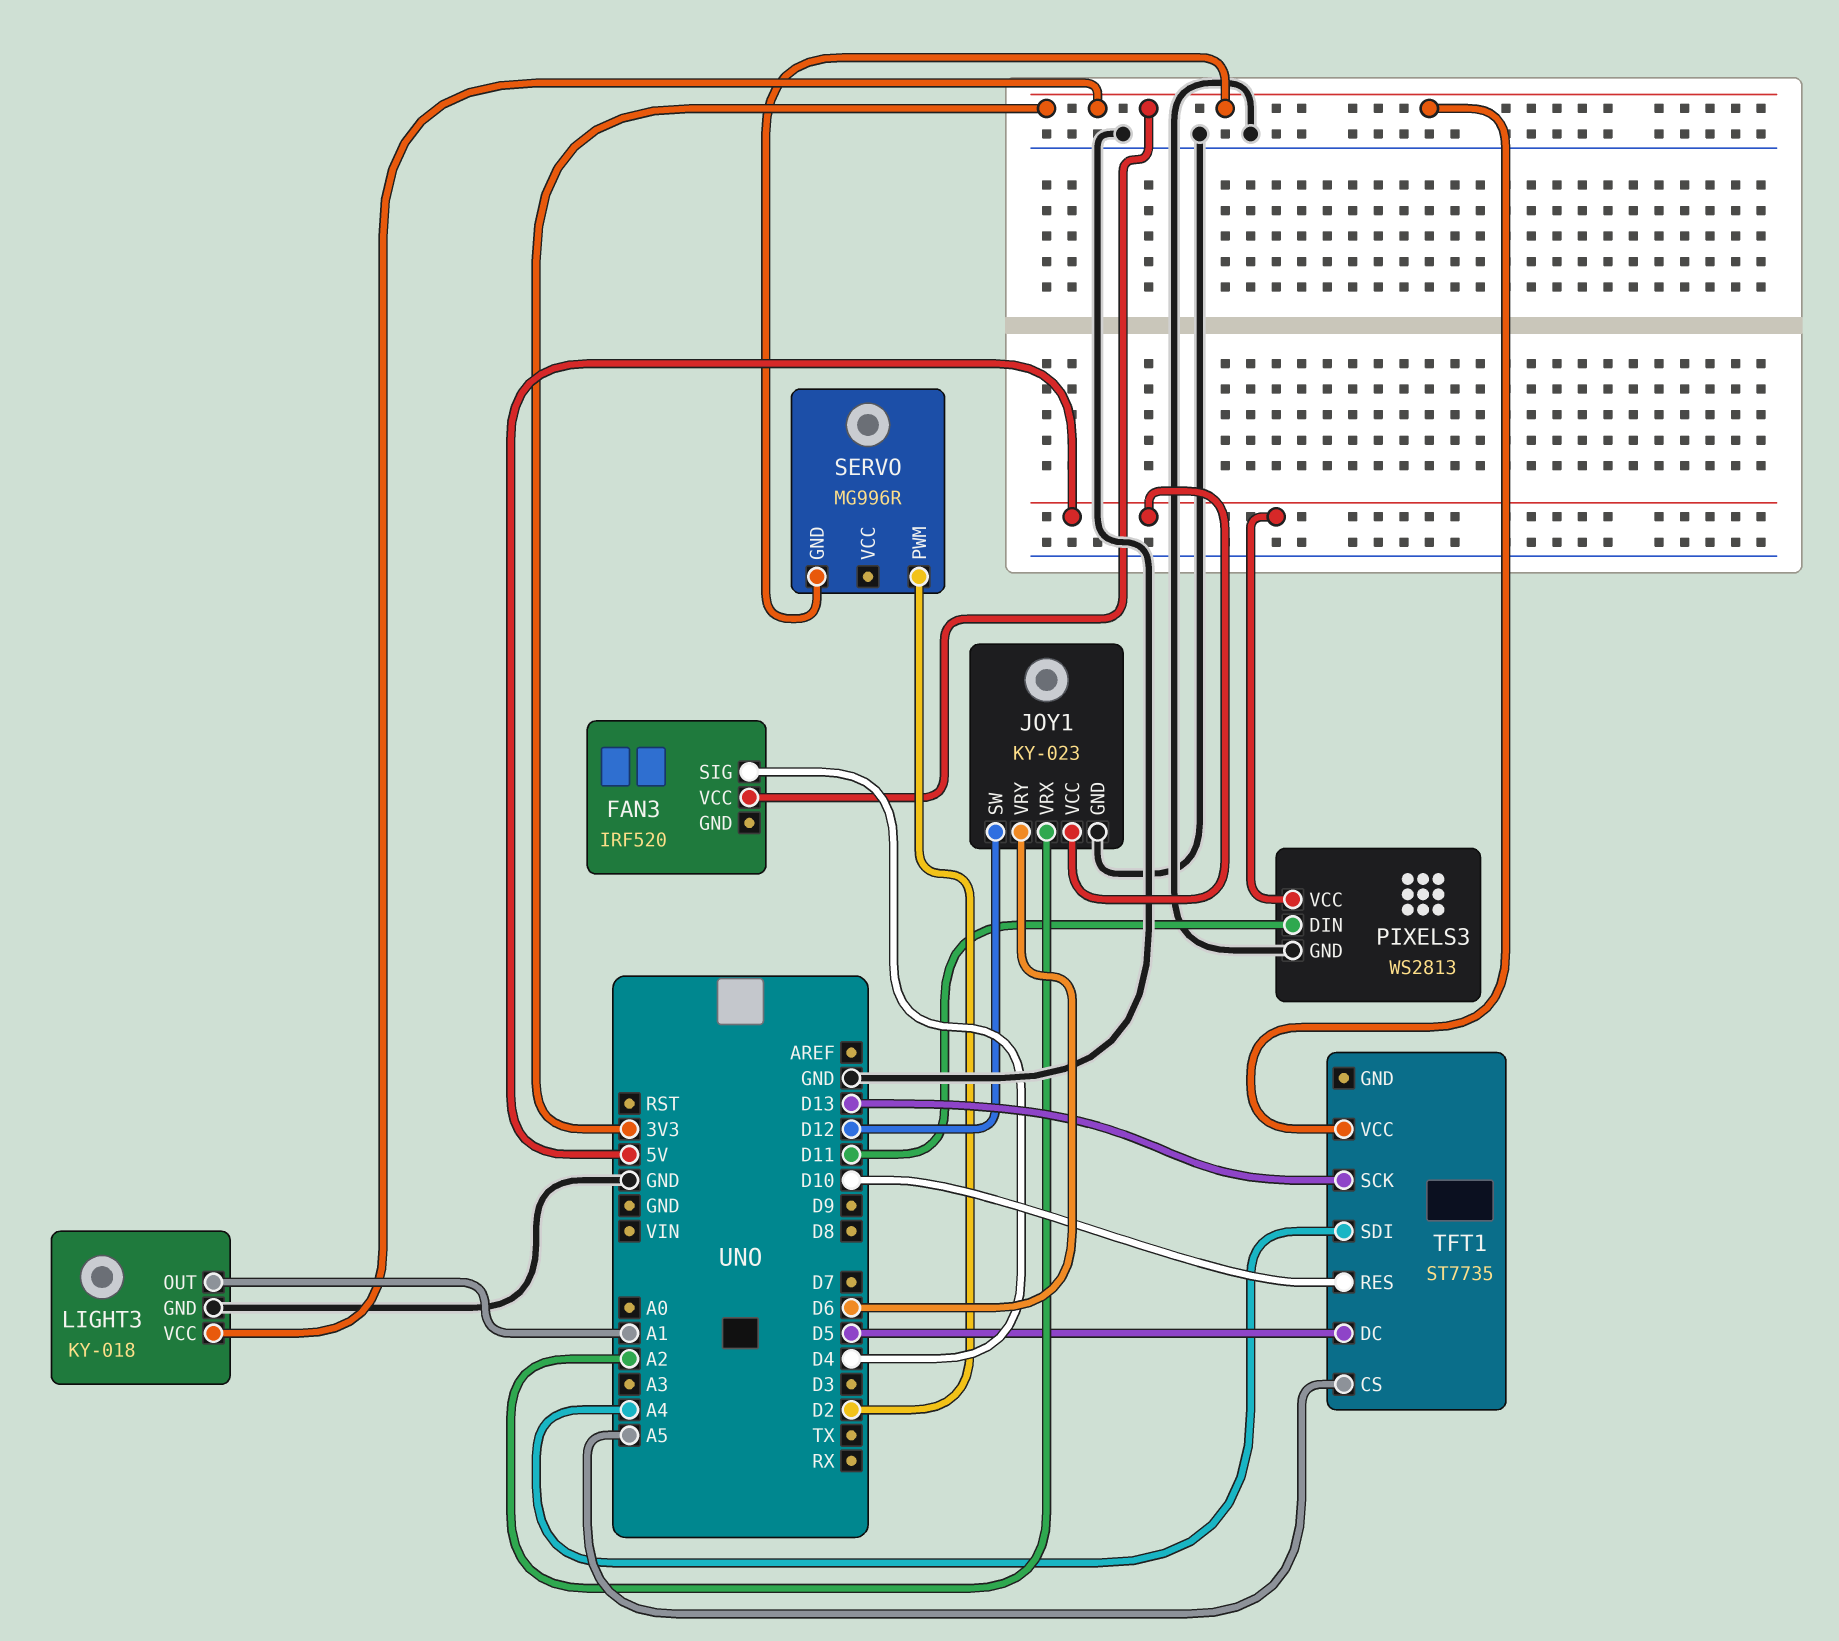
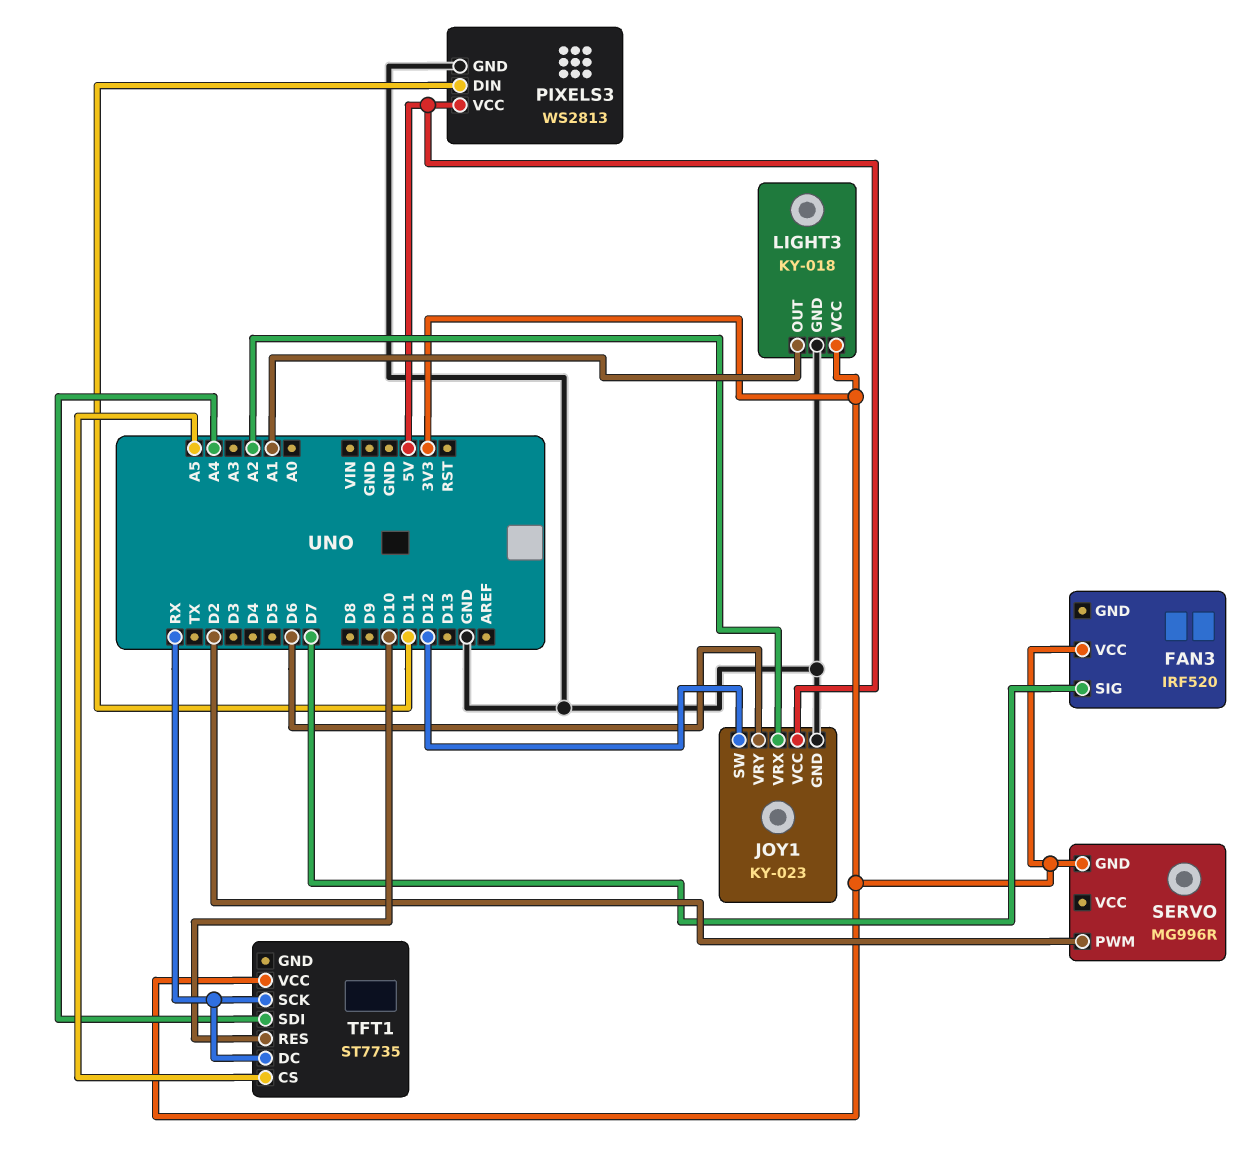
FAN3 pin SIG: D4 -> D7
TFT1 pin DC: D5 -> RX
TFT1 pin SCK: D13 -> RX

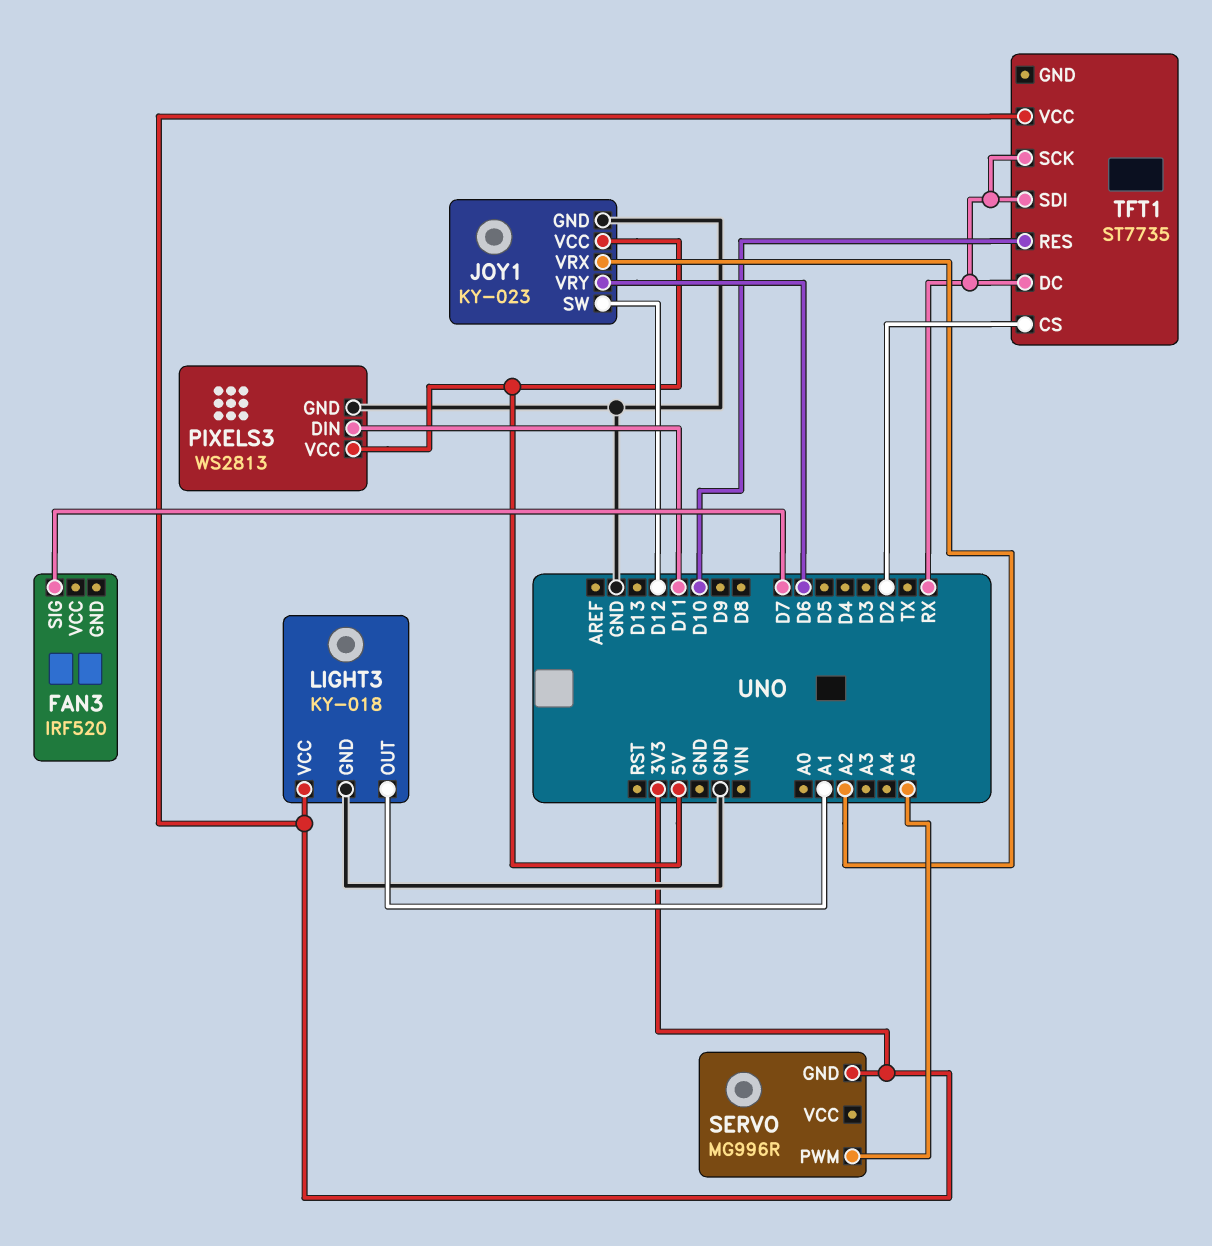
FAN3 pin VCC: 3V3 -> none
SERVO pin PWM: D2 -> A5
TFT1 pin CS: A5 -> D2
TFT1 pin SDI: A4 -> RX

